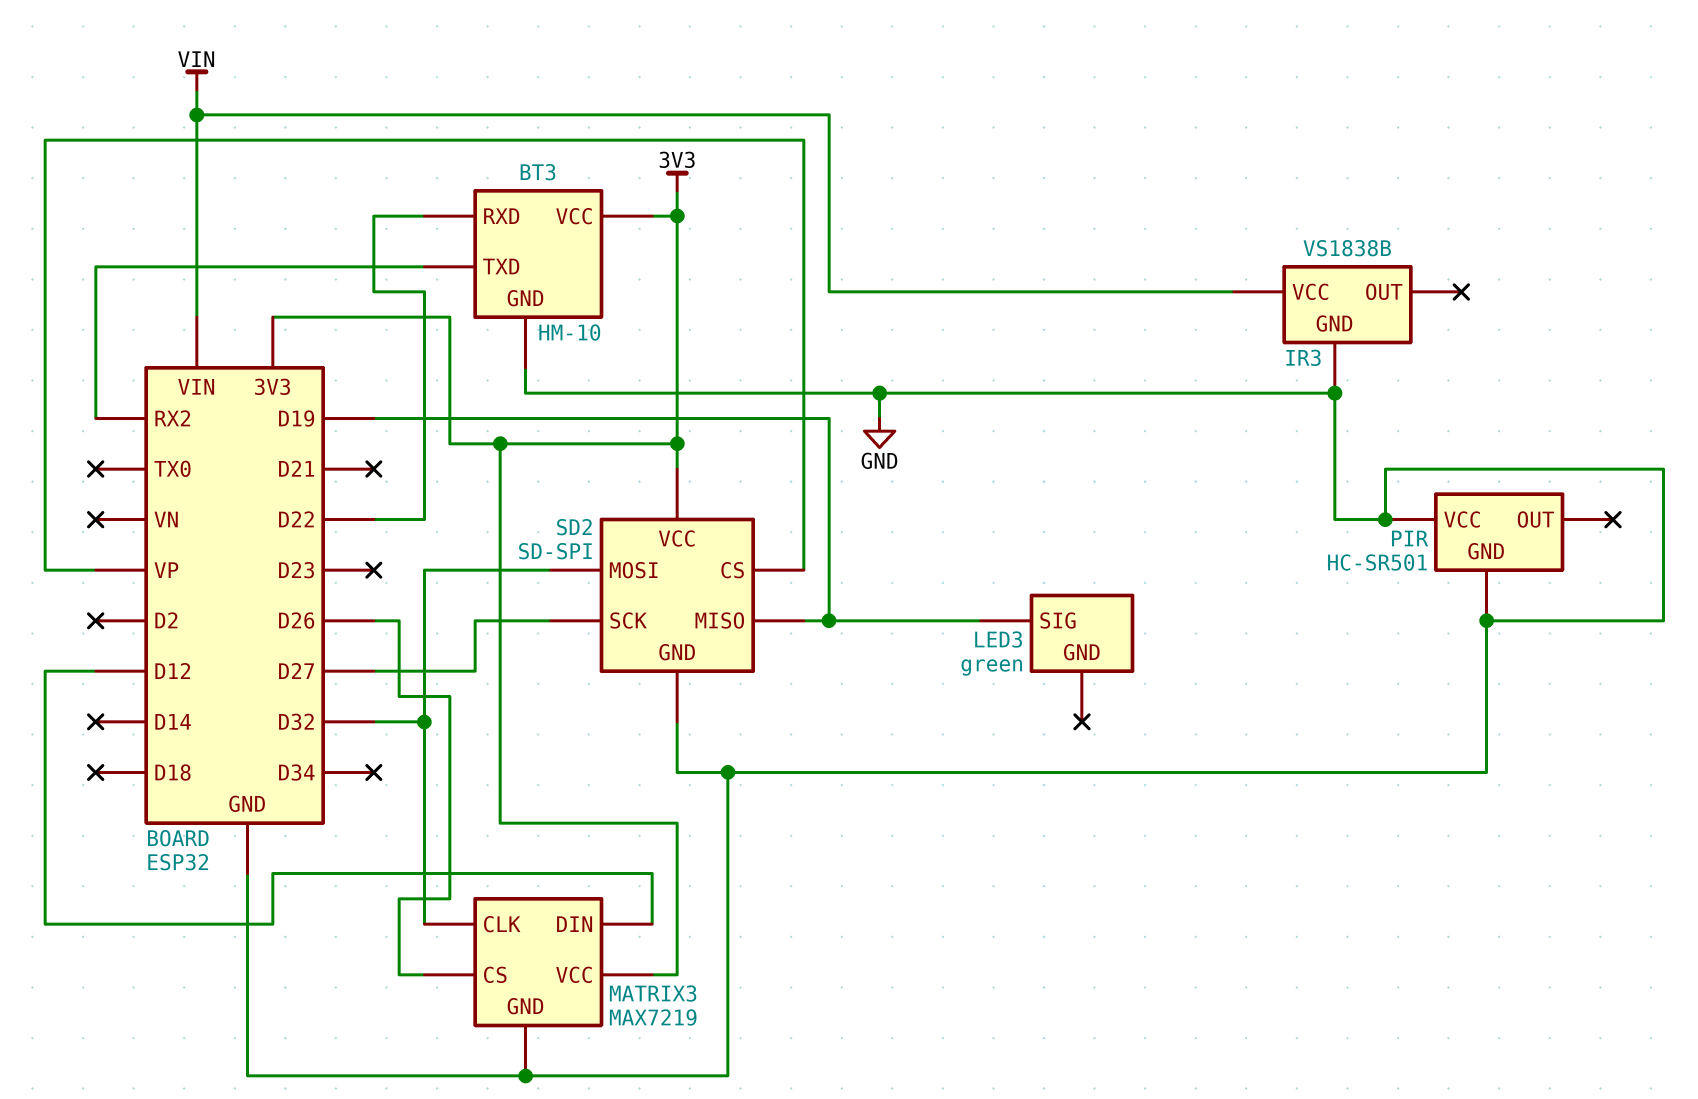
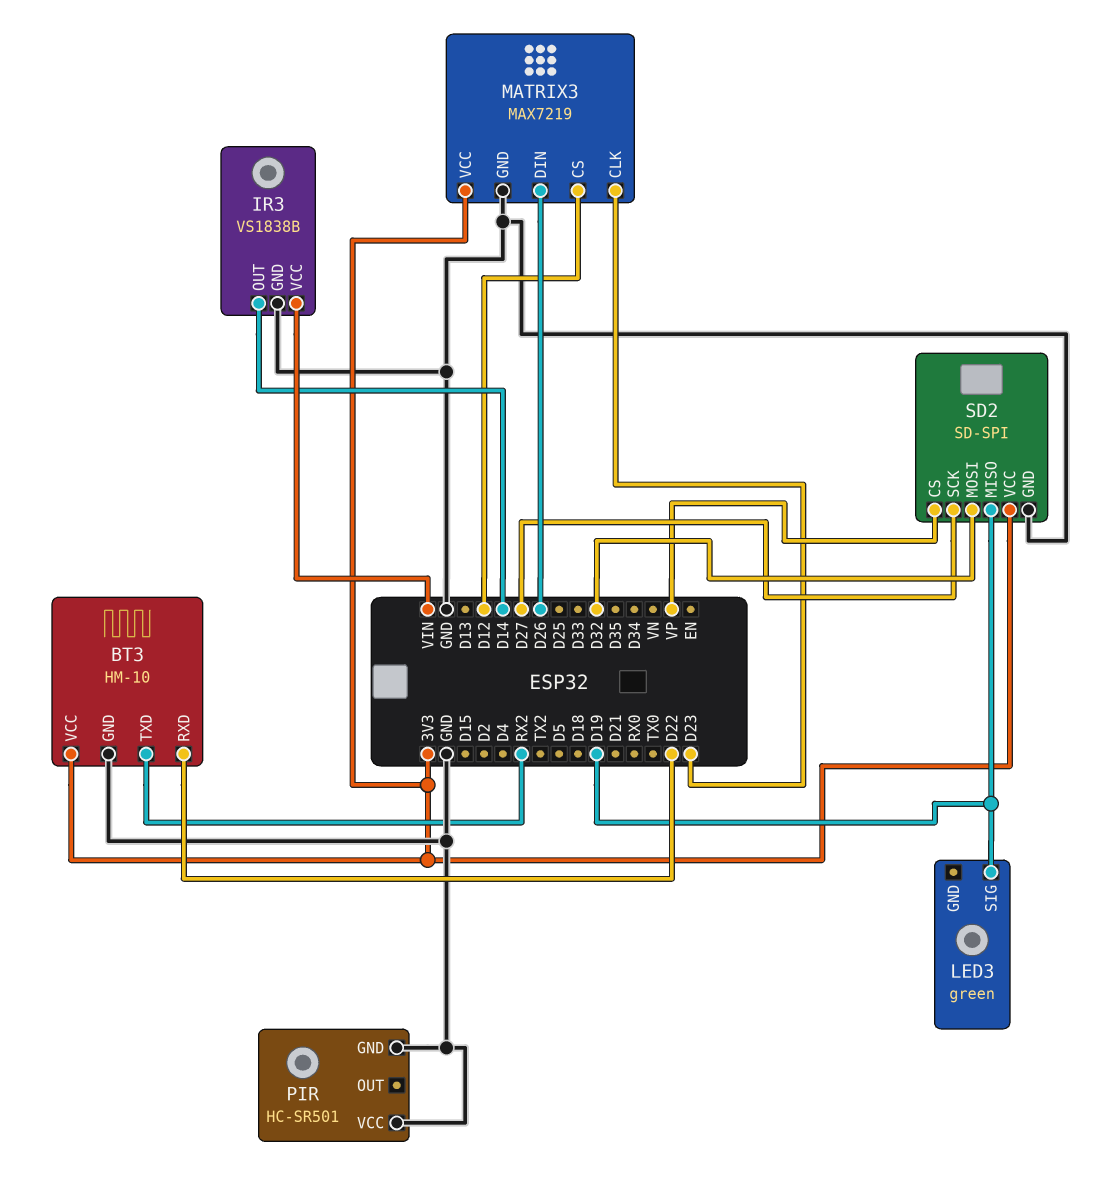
IR3 pin OUT: none -> D14
MATRIX3 pin CLK: D32 -> D23
MATRIX3 pin CS: D26 -> D12
MATRIX3 pin DIN: D12 -> D26

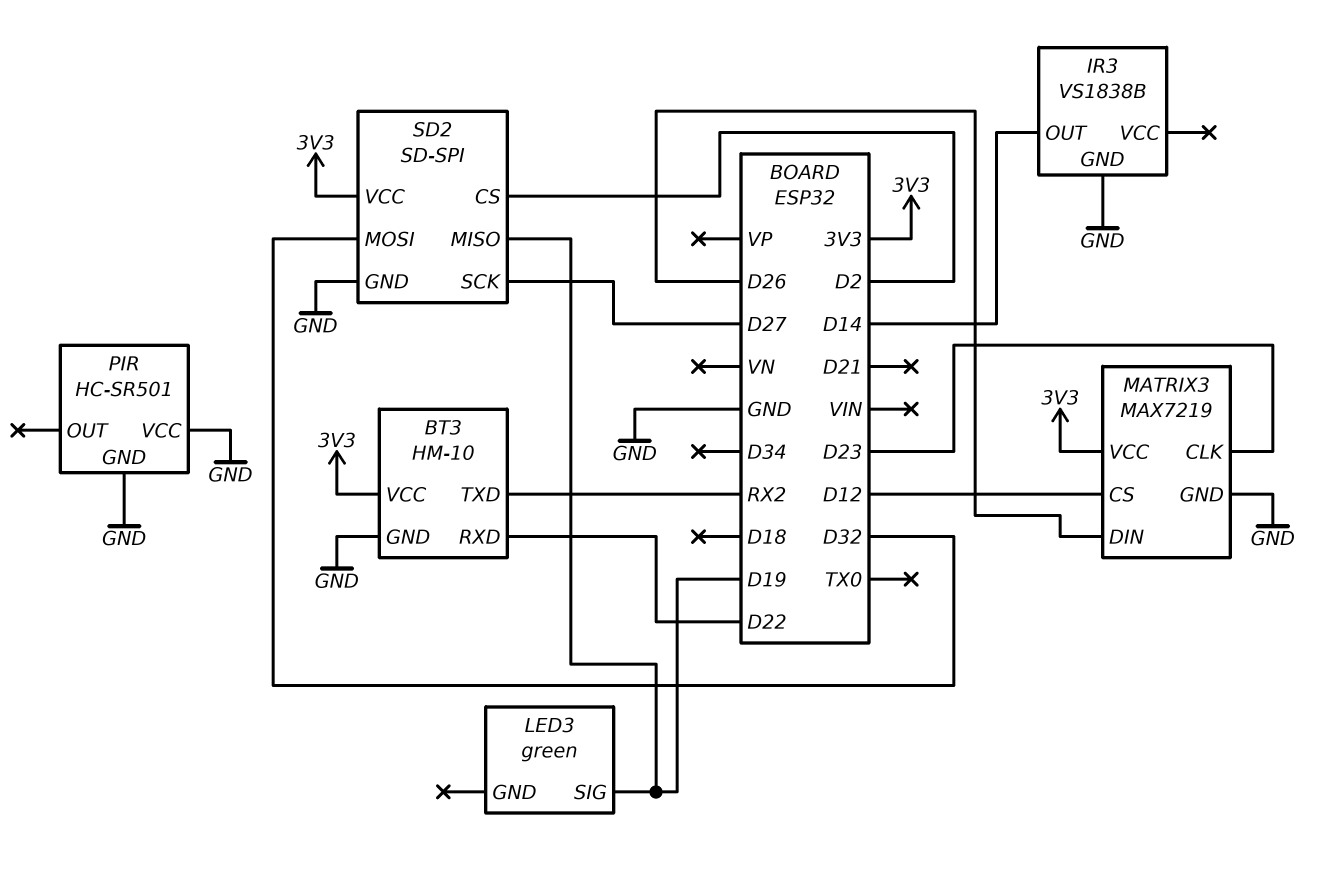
IR3 pin VCC: VIN -> none
SD2 pin CS: VP -> D2

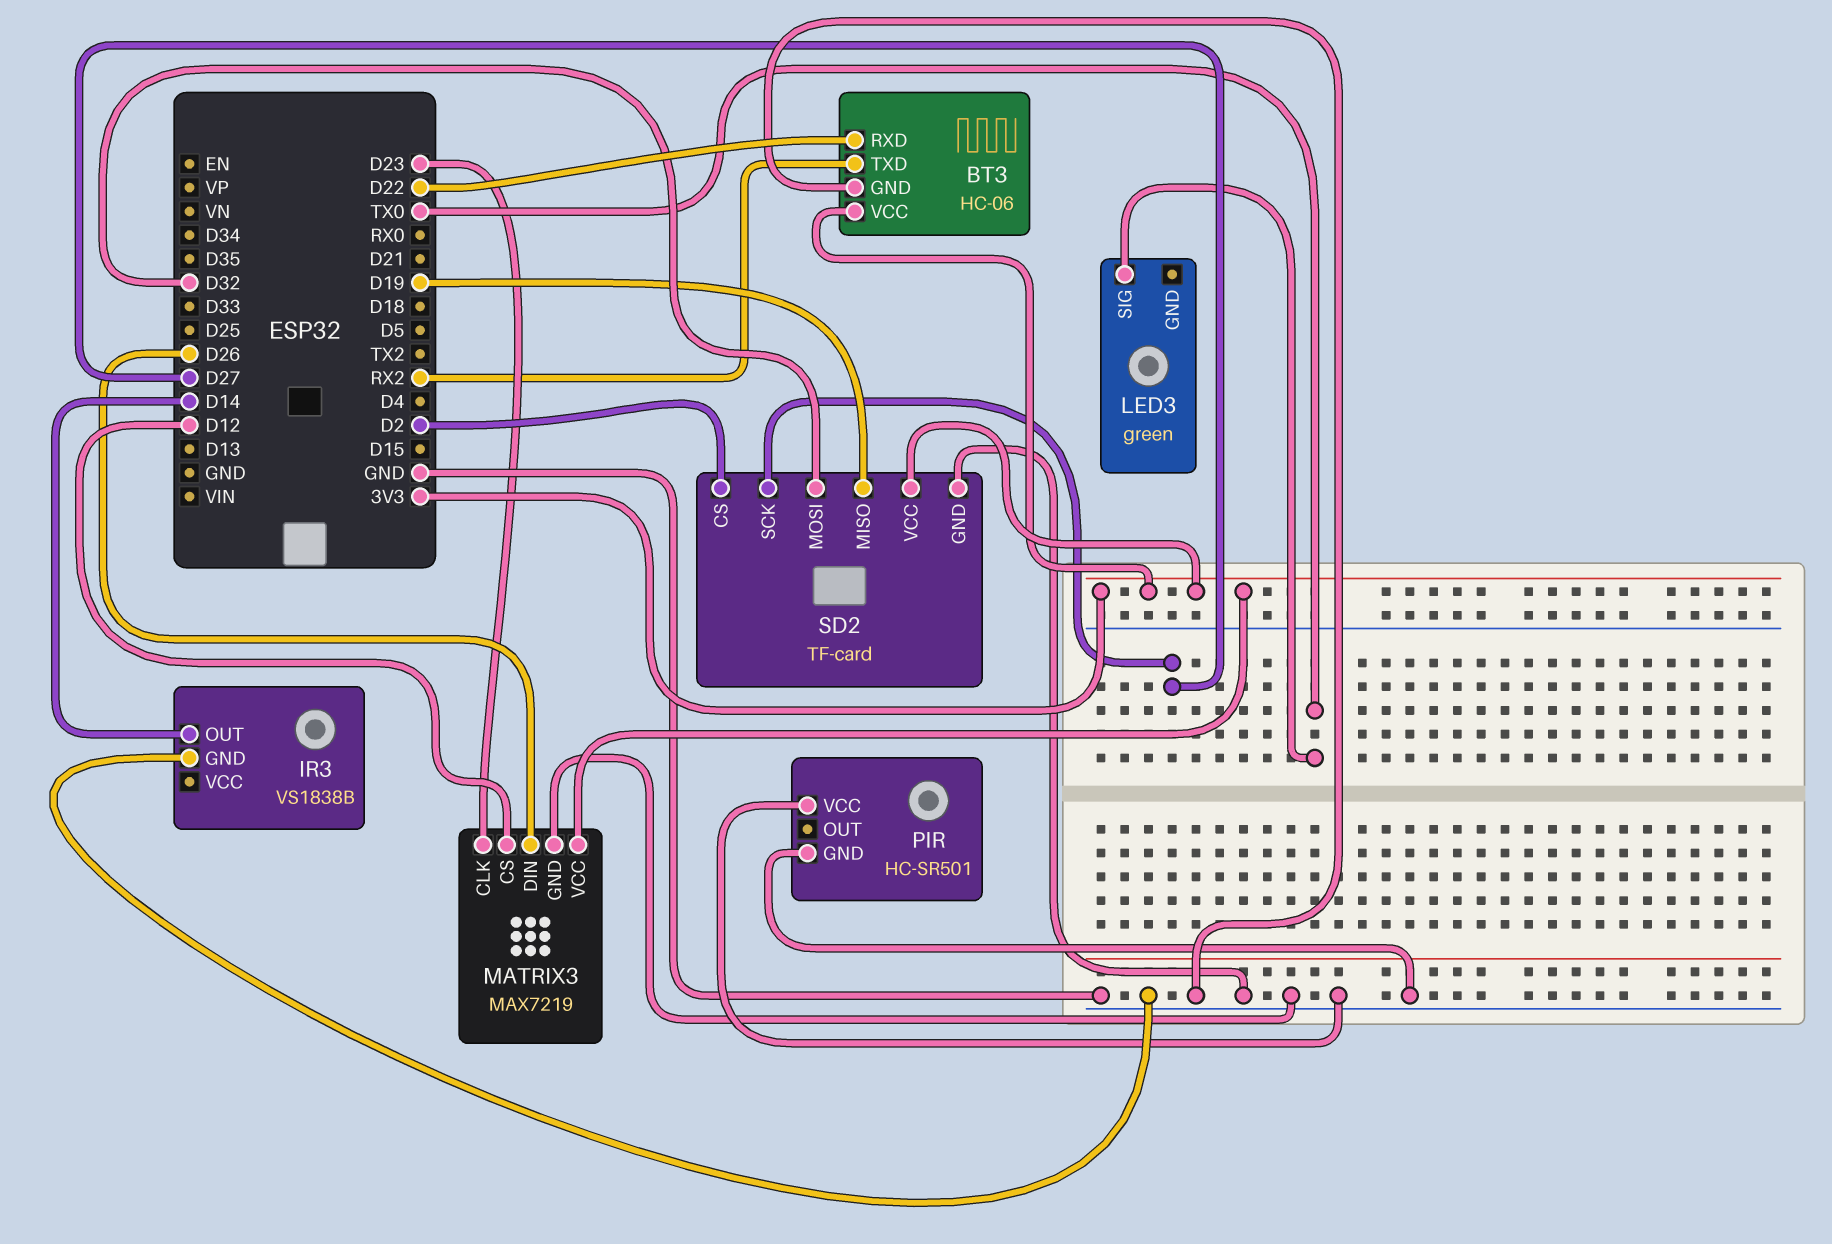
BT3: HM-10 -> HC-06
LED3 pin SIG: D19 -> TX0
SD2: SD-SPI -> TF-card

